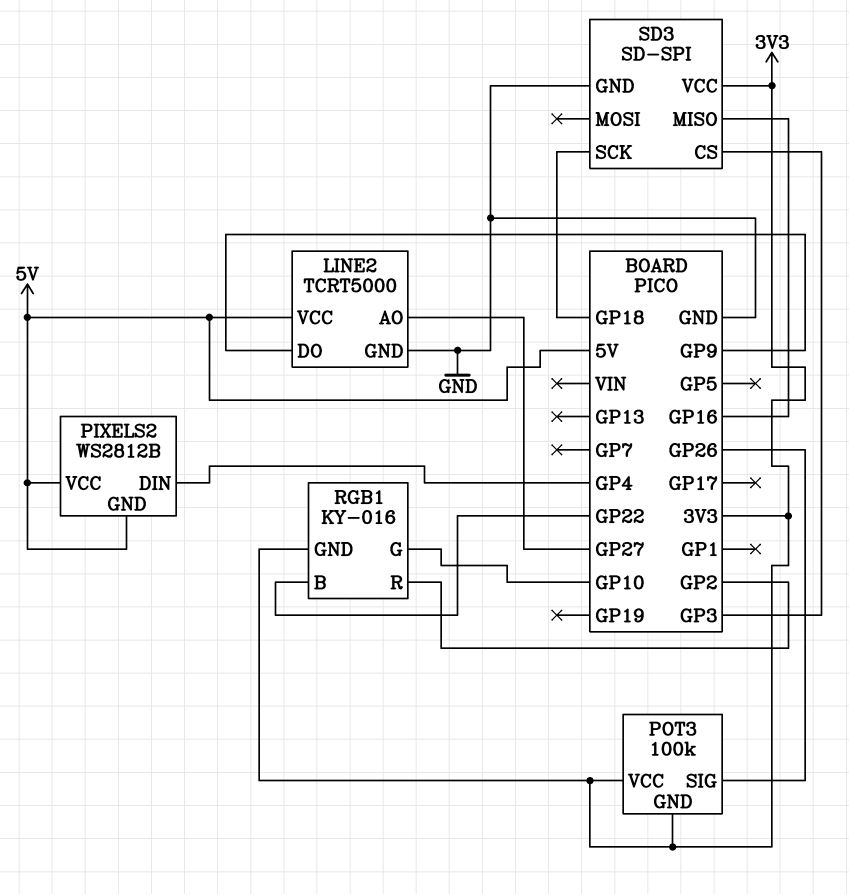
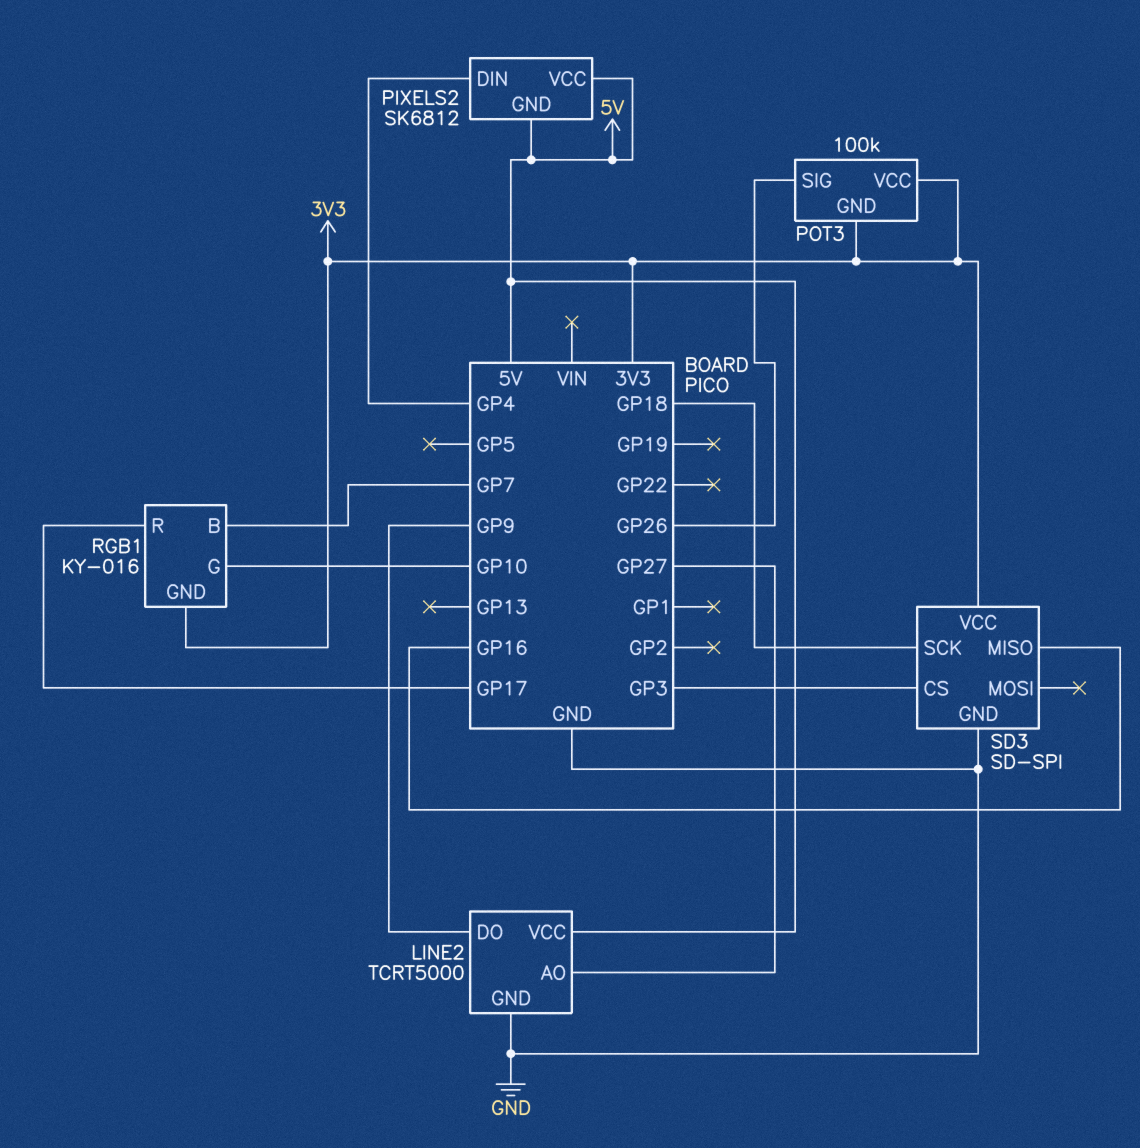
PIXELS2: WS2812B -> SK6812
RGB1 pin B: GP22 -> GP7
RGB1 pin R: GP2 -> GP17

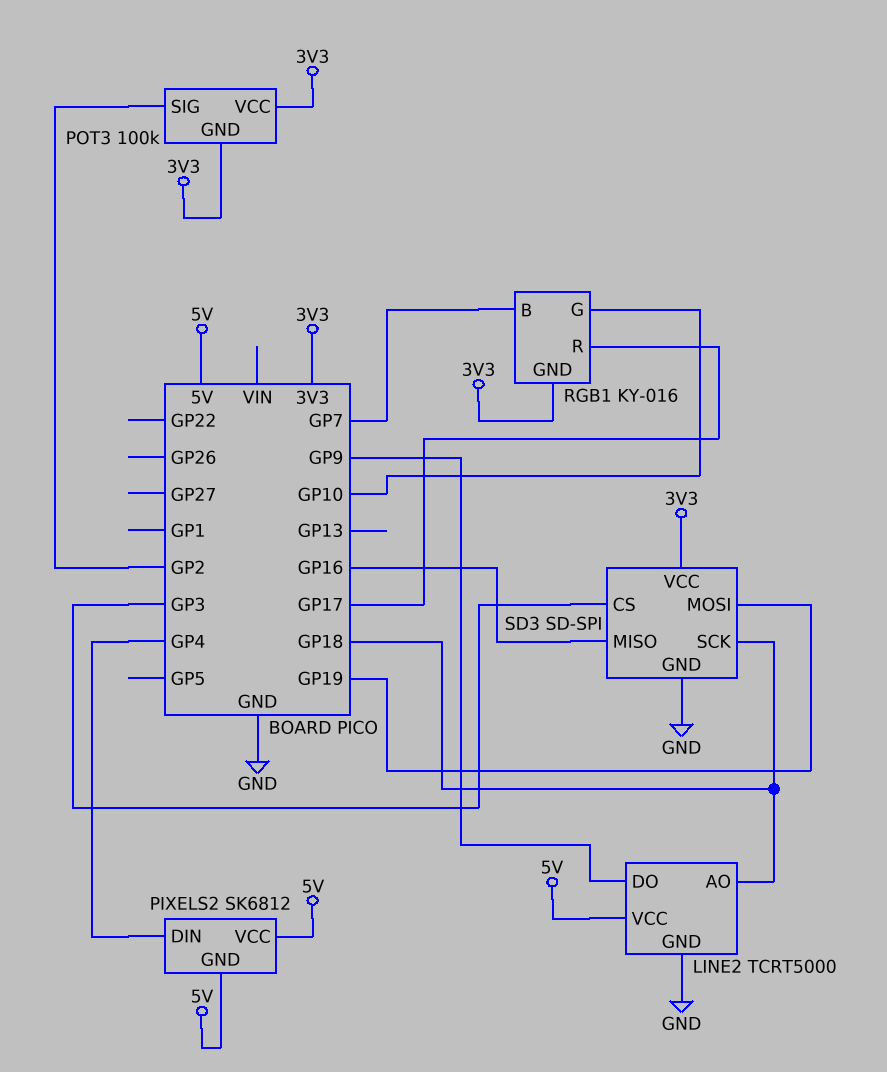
LINE2 pin AO: GP27 -> GP18
POT3 pin SIG: GP26 -> GP2
SD3 pin MOSI: none -> GP19

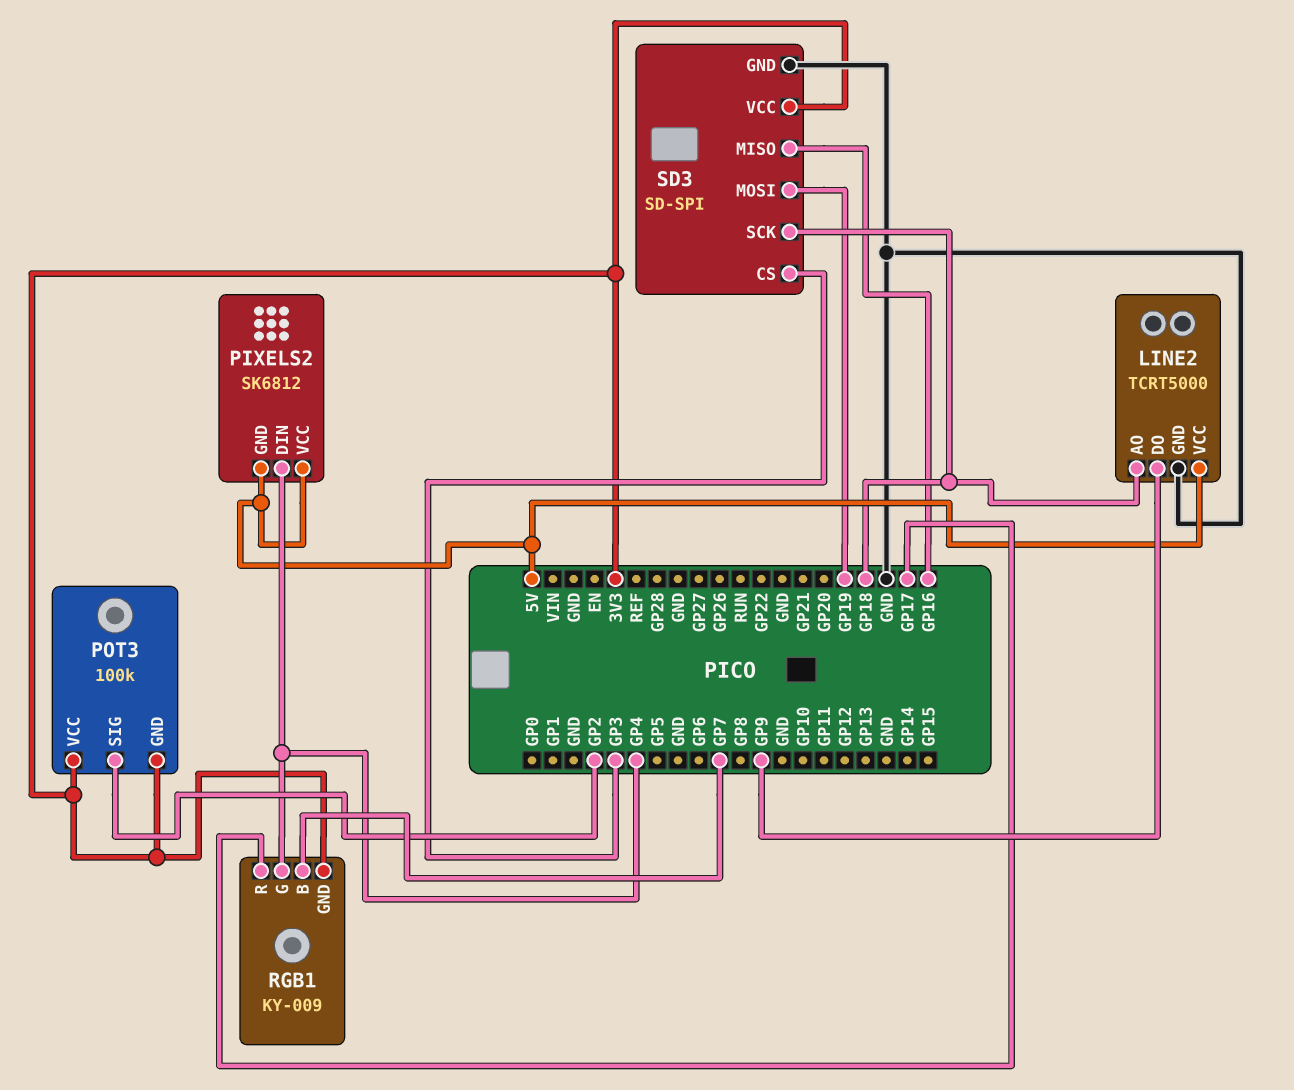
RGB1: KY-016 -> KY-009
RGB1 pin G: GP10 -> GP4

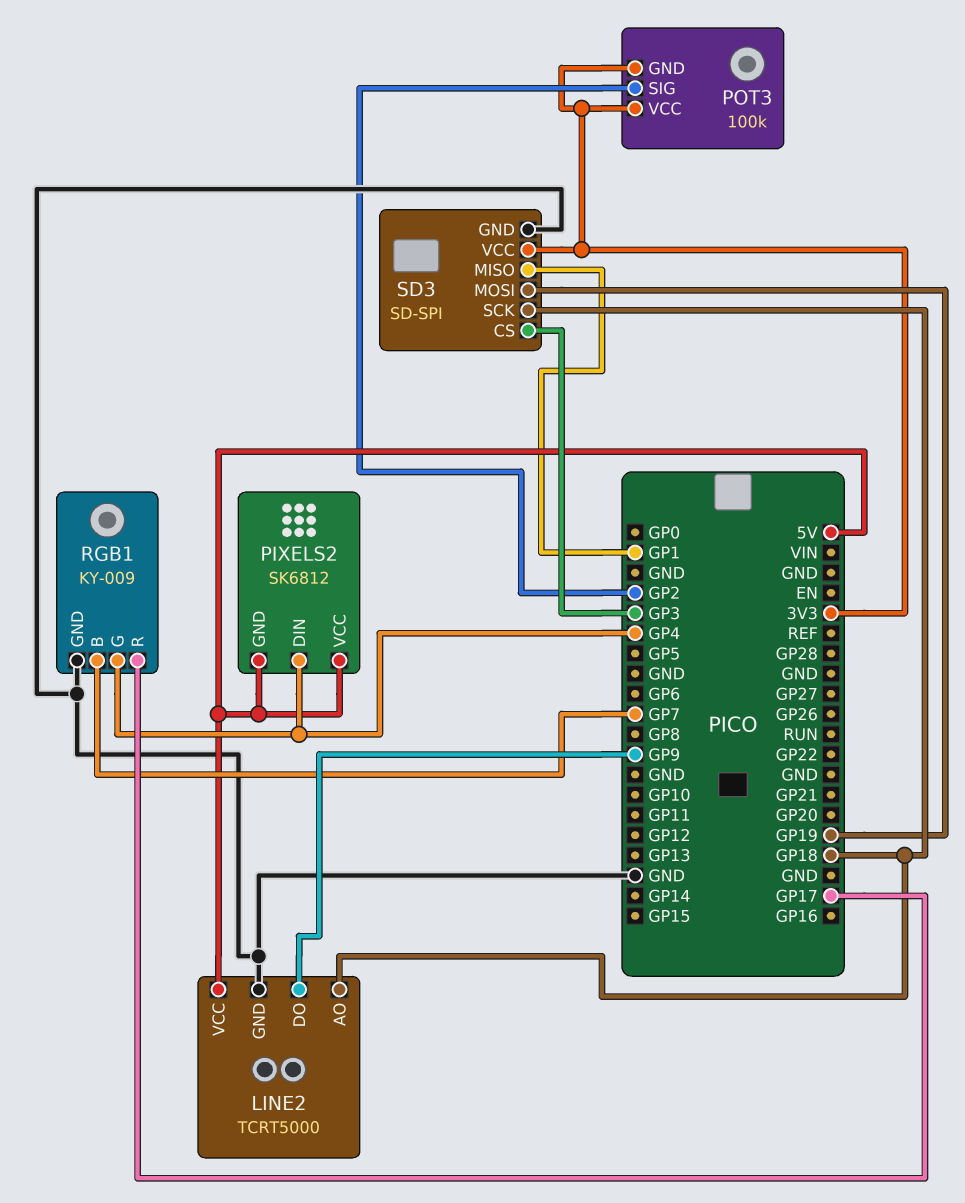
RGB1 pin GND: 3V3 -> GND
SD3 pin MISO: GP16 -> GP1

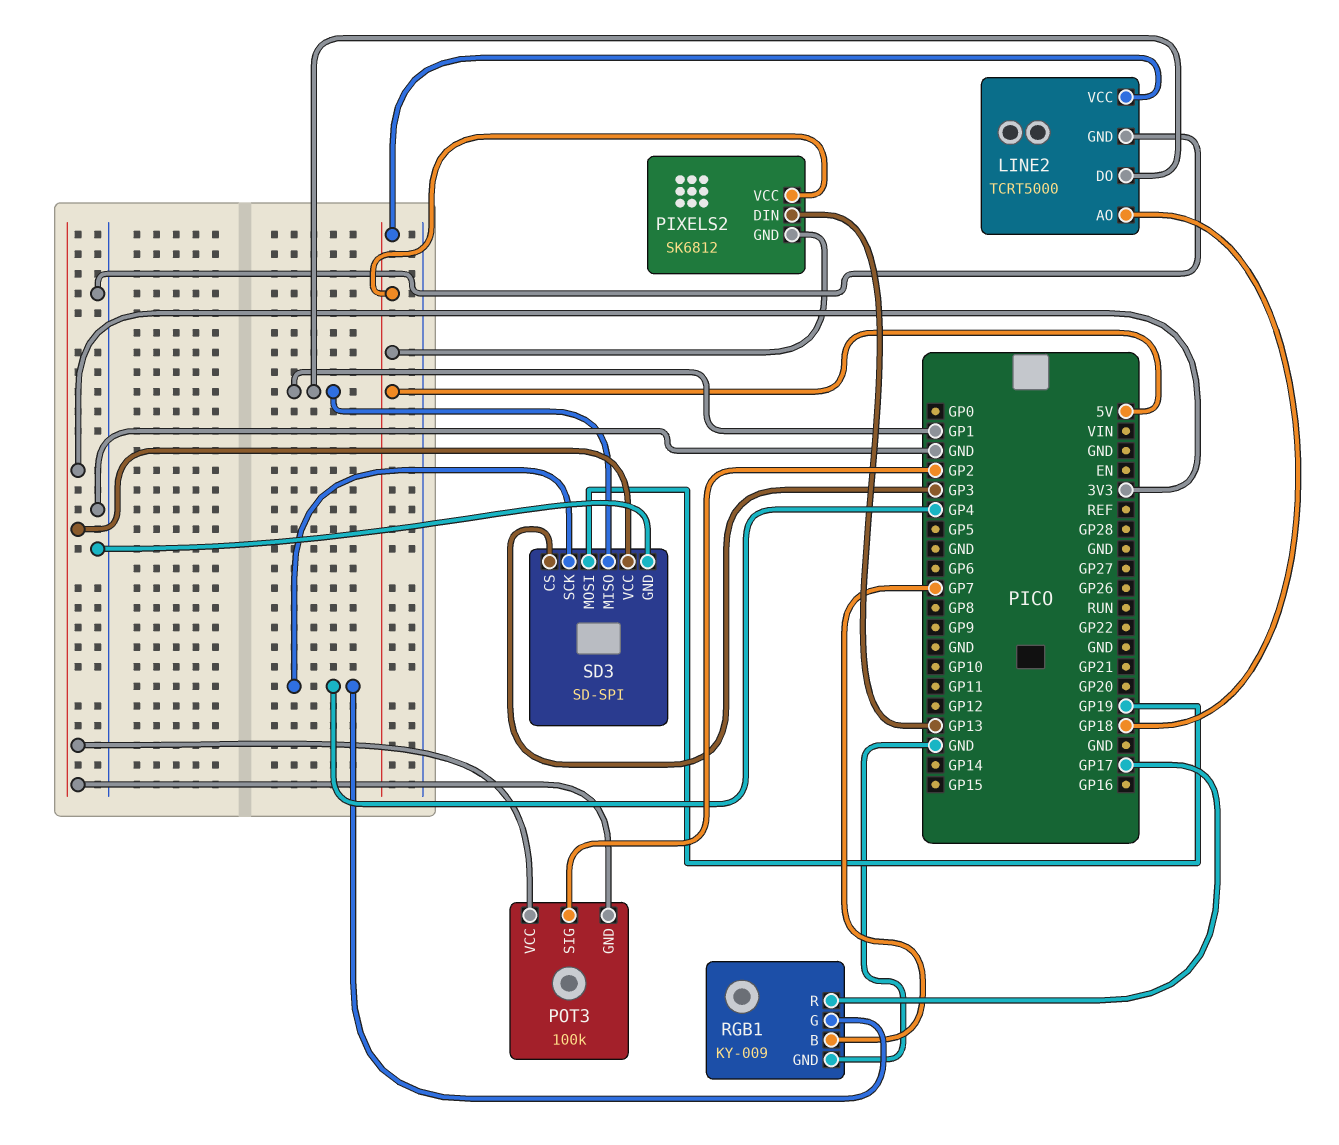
LINE2 pin DO: GP9 -> GP1
PIXELS2 pin DIN: GP4 -> GP13
SD3 pin SCK: GP18 -> GP4

